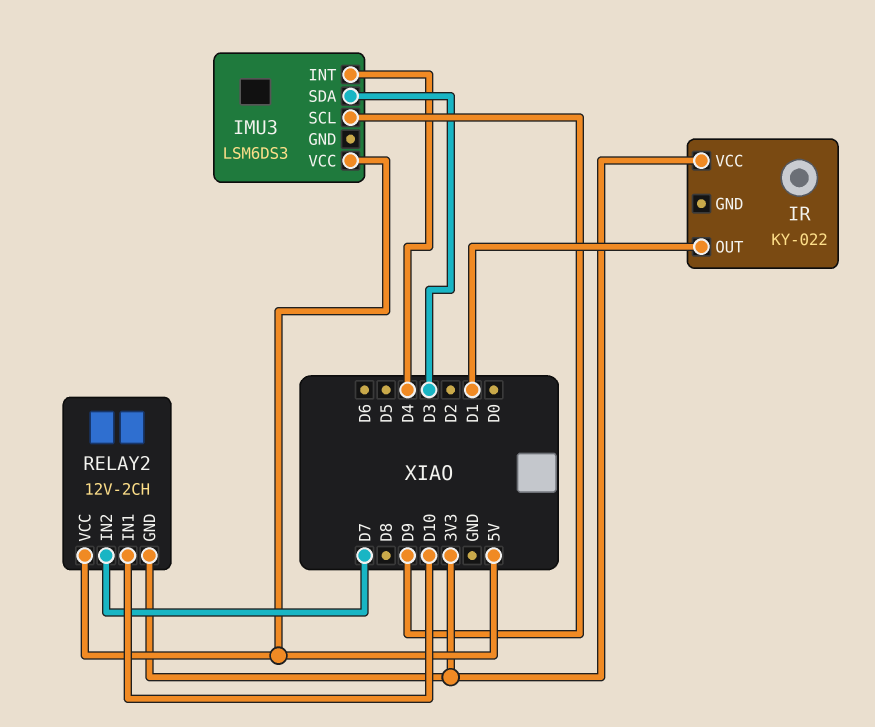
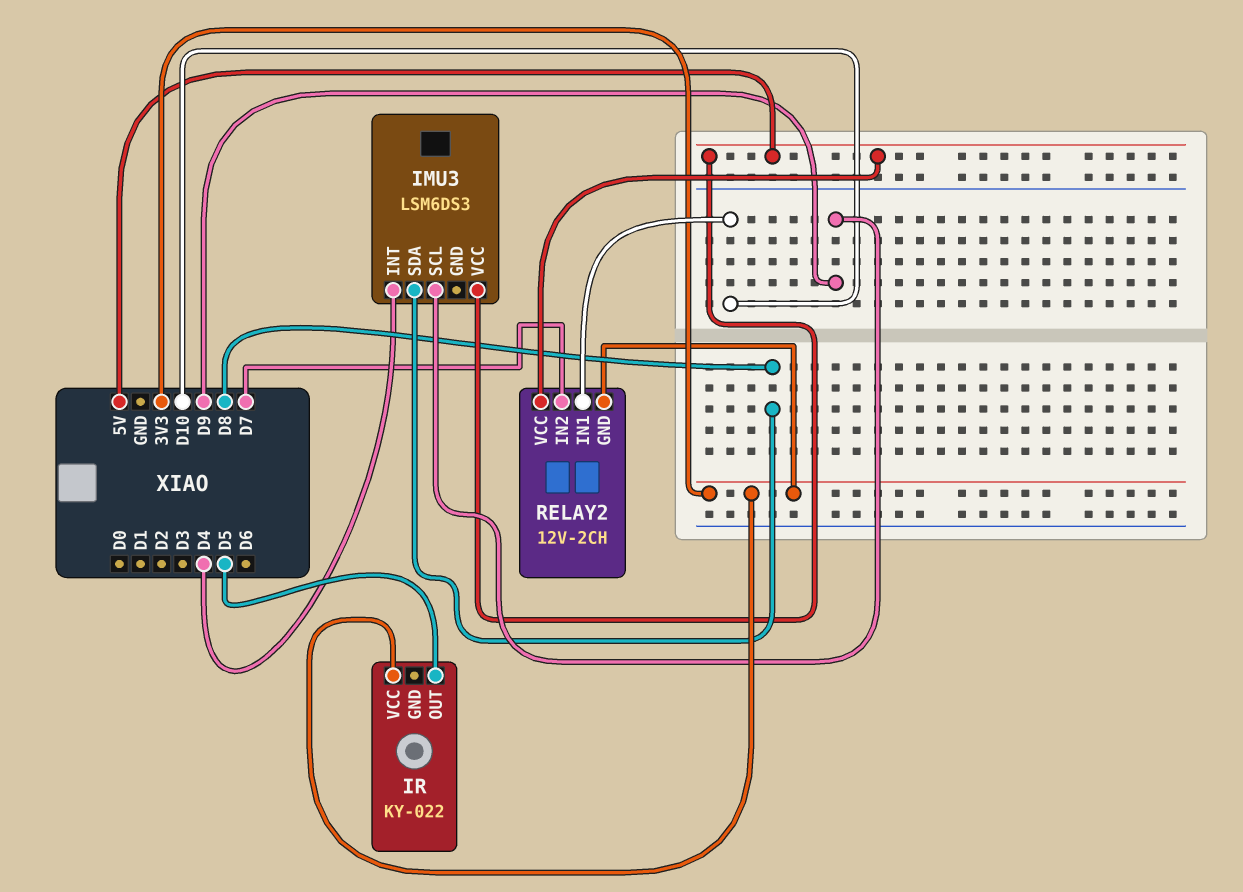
IMU3 pin SDA: D3 -> D8
IR pin OUT: D1 -> D5

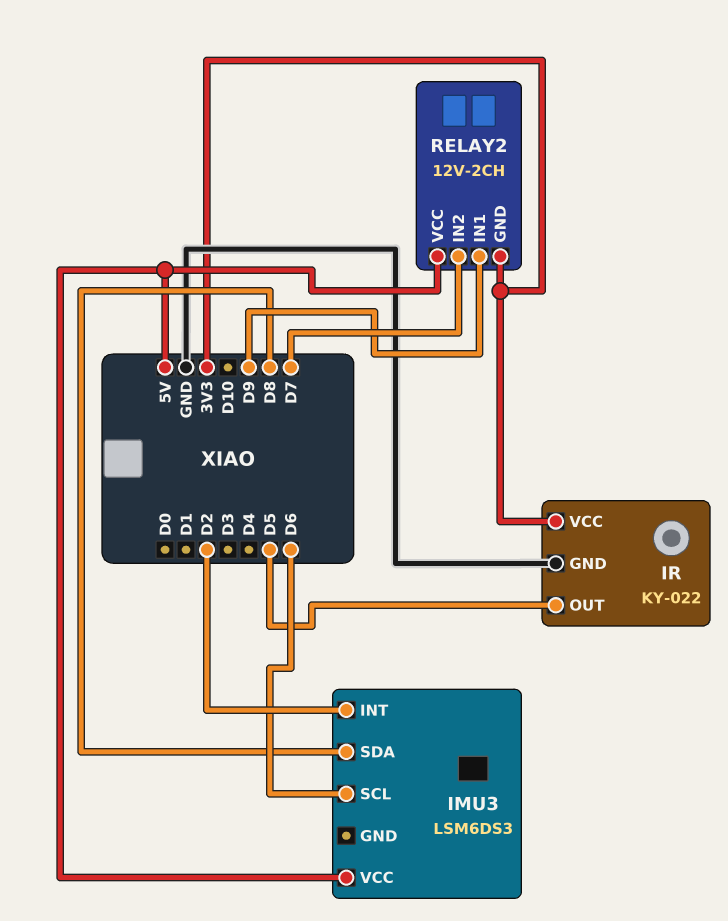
IMU3 pin INT: D4 -> D2
IMU3 pin SCL: D9 -> D6
IR pin GND: none -> GND
RELAY2 pin IN1: D10 -> D9

